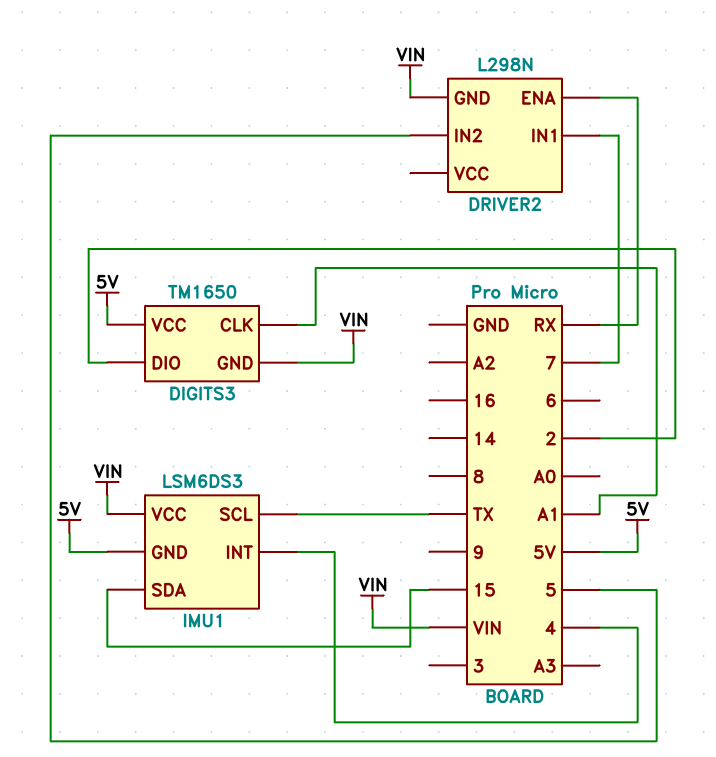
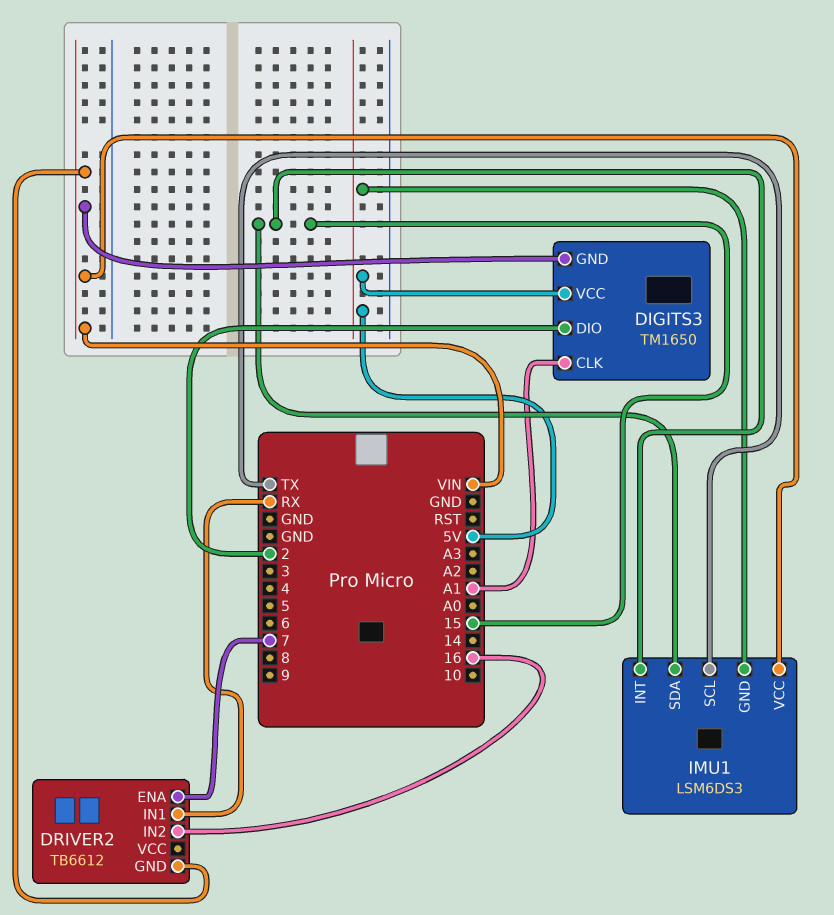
DRIVER2: L298N -> TB6612
DRIVER2 pin ENA: RX -> 7
DRIVER2 pin IN1: 7 -> RX
DRIVER2 pin IN2: 5 -> 16
IMU1 pin INT: 4 -> 15

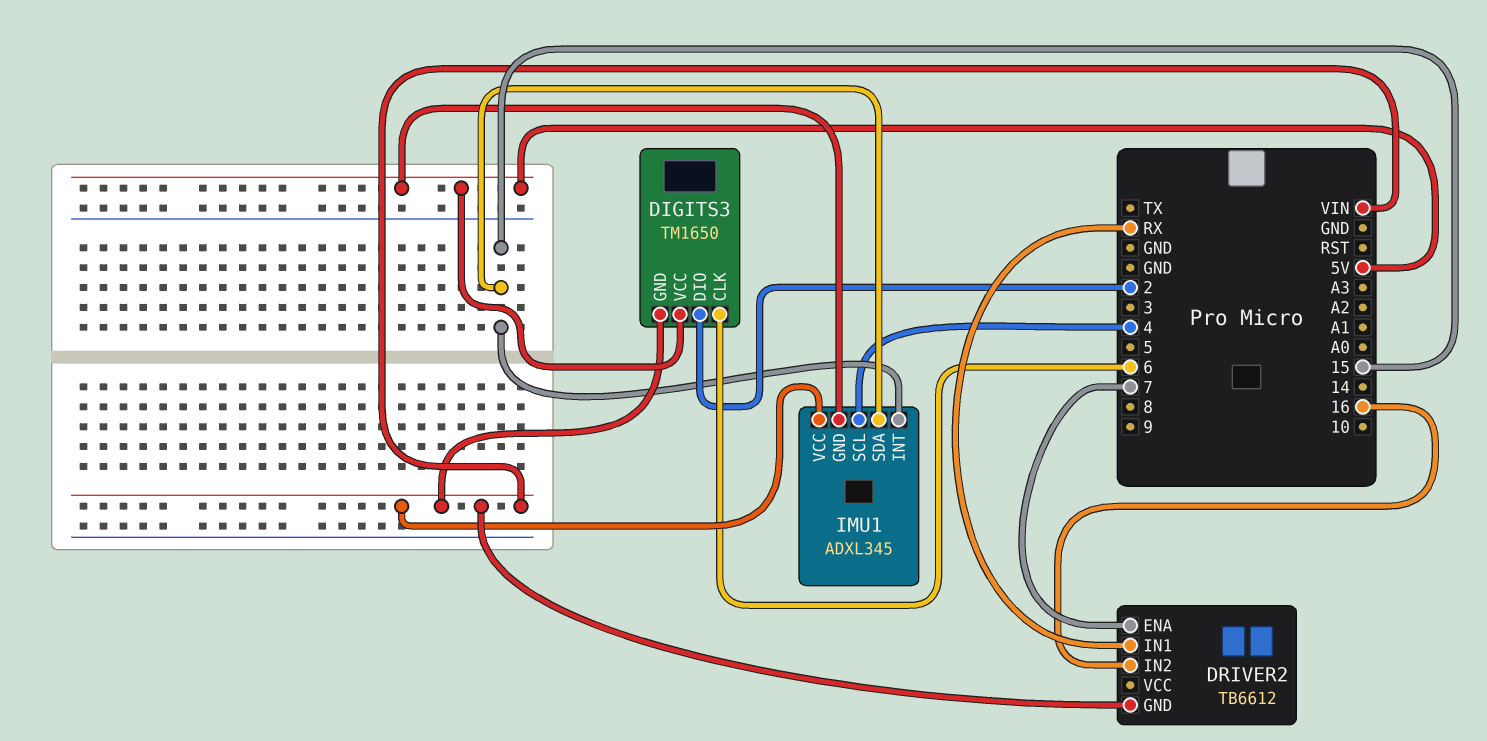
DIGITS3 pin CLK: A1 -> 6
IMU1: LSM6DS3 -> ADXL345
IMU1 pin SCL: TX -> 4

